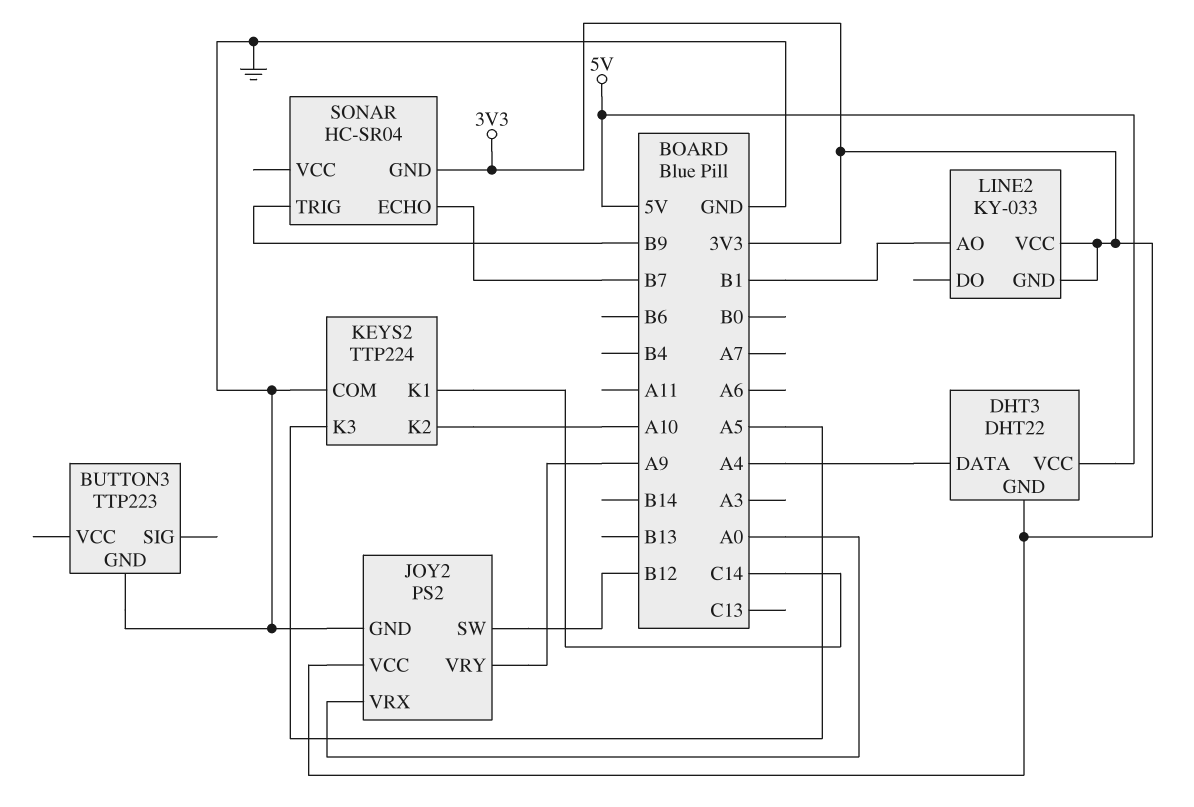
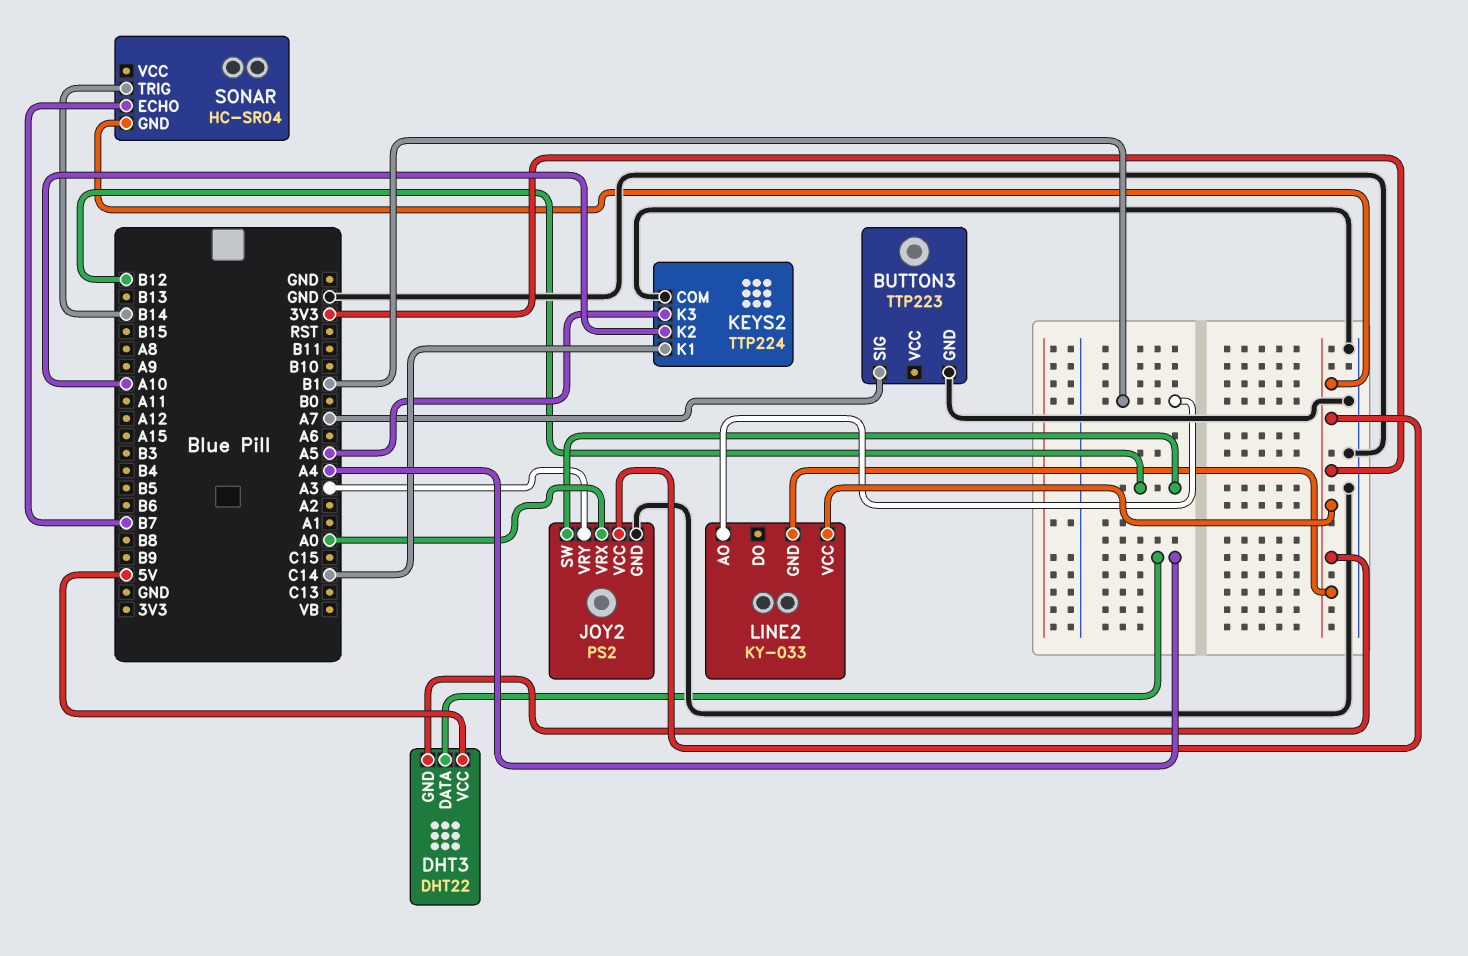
BUTTON3 pin SIG: none -> A7
JOY2 pin VRY: A9 -> A3
SONAR pin TRIG: B9 -> B14

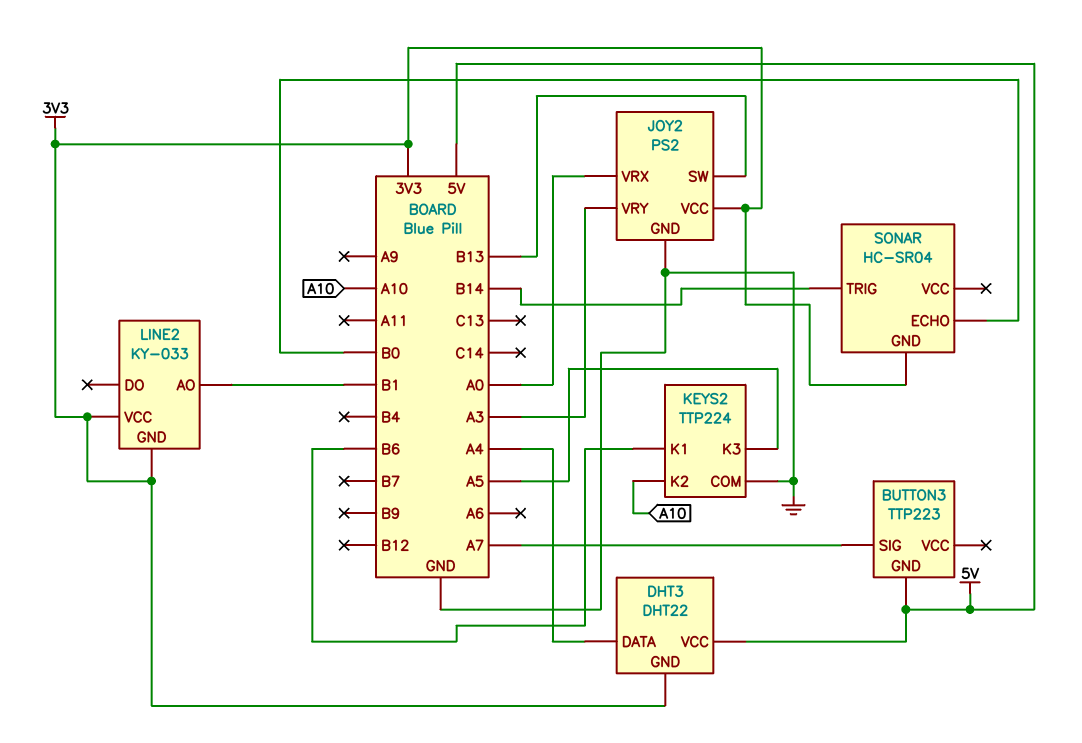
BUTTON3 pin GND: GND -> 5V
JOY2 pin SW: B12 -> B13
KEYS2 pin K1: C14 -> B6
SONAR pin ECHO: B7 -> B0

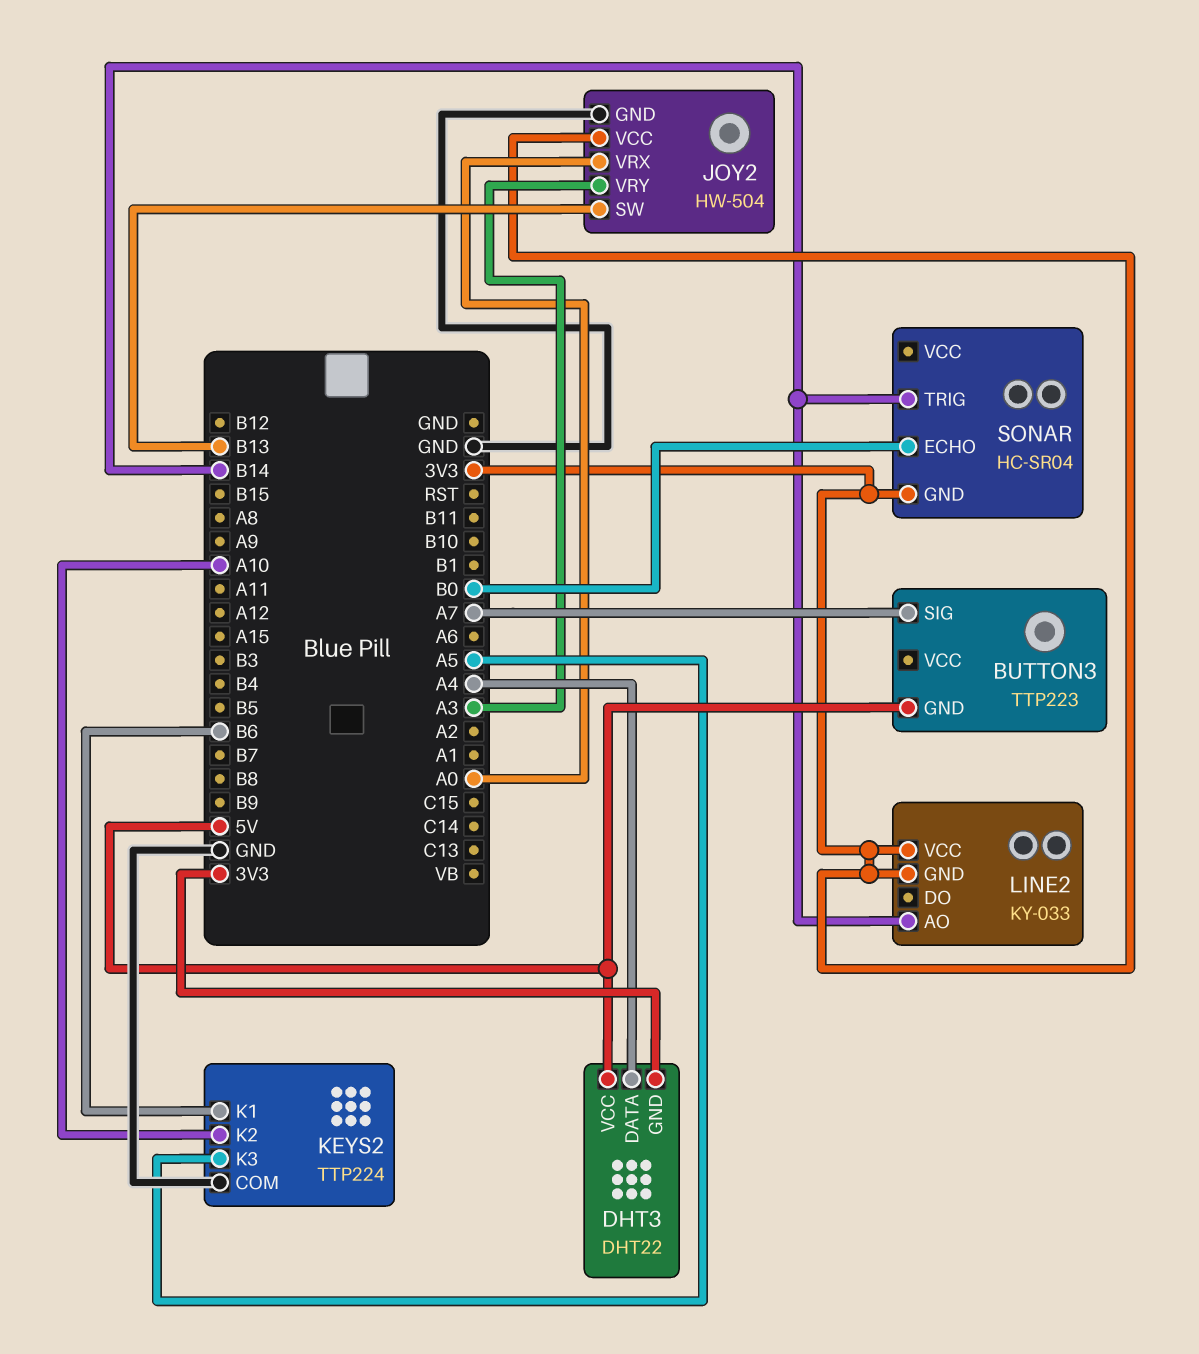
JOY2: PS2 -> HW-504
LINE2 pin AO: B1 -> B14

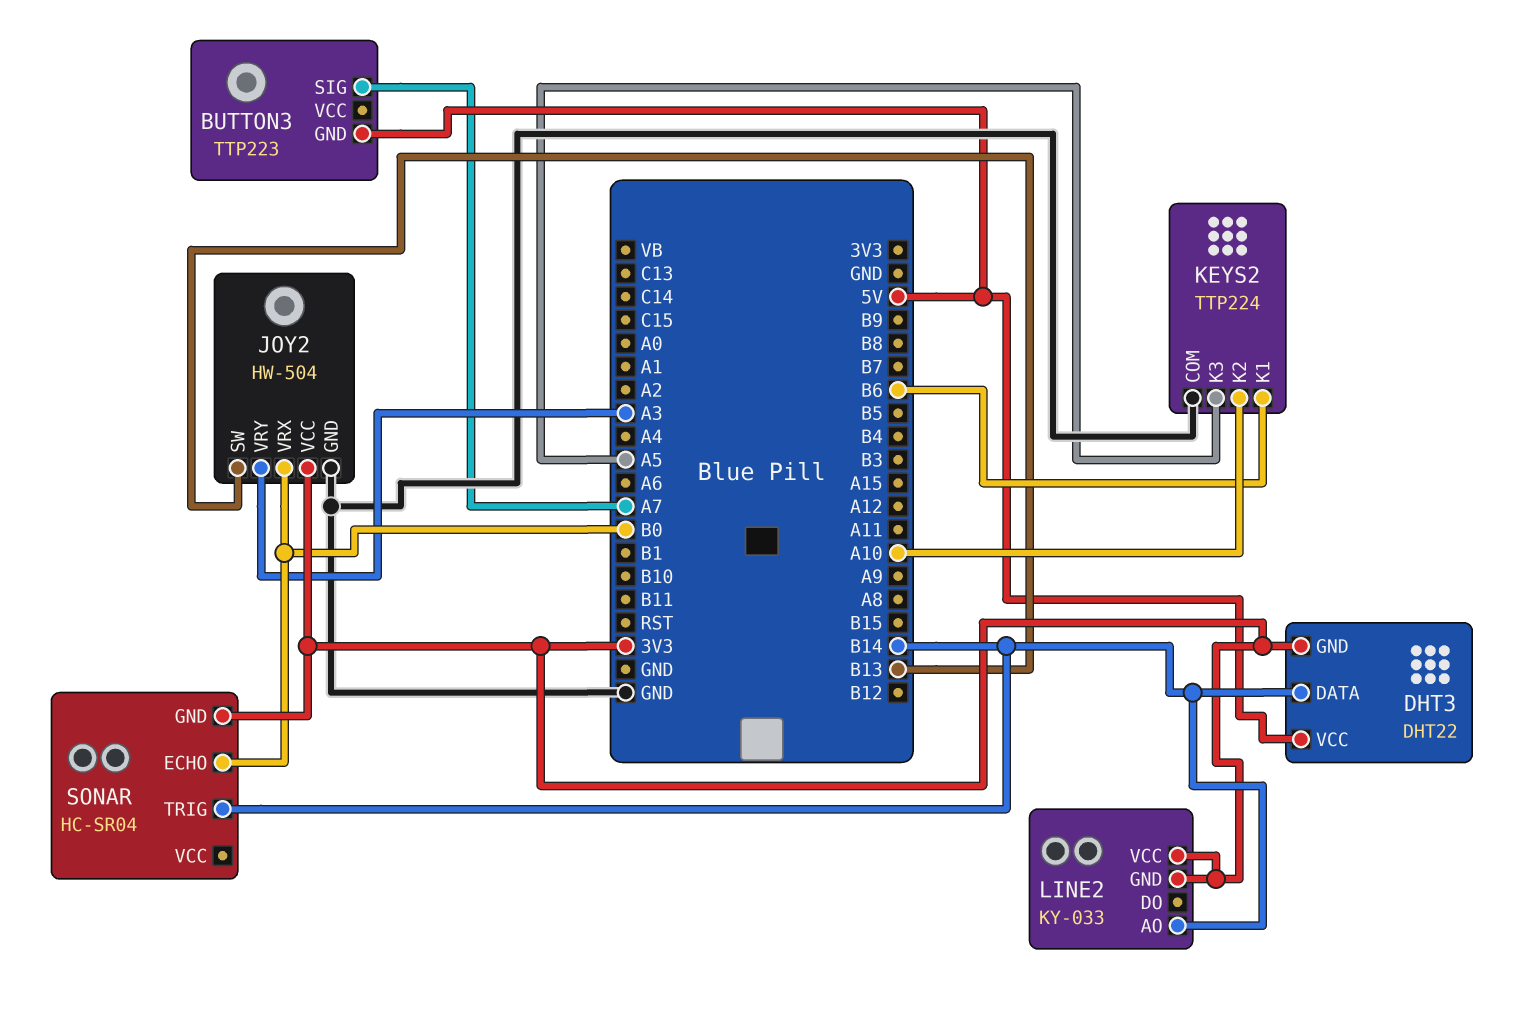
DHT3 pin DATA: A4 -> B14
JOY2 pin VRX: A0 -> B0

